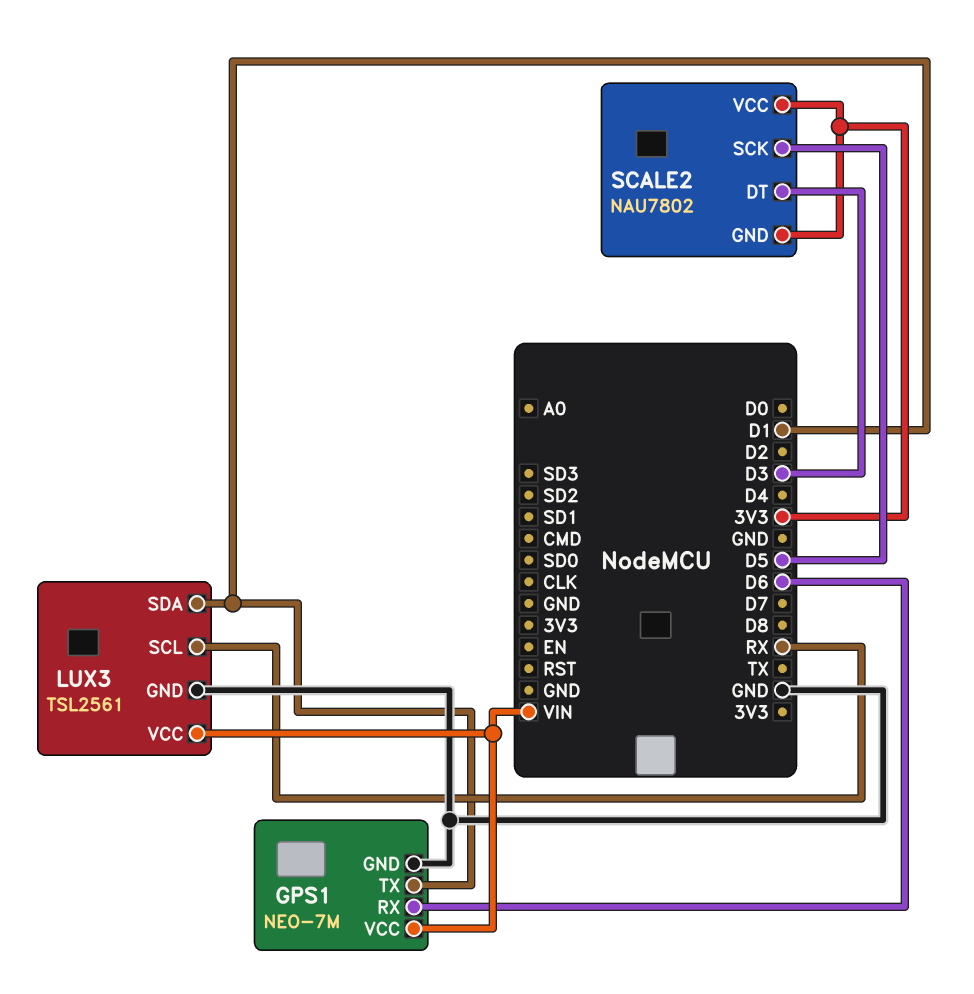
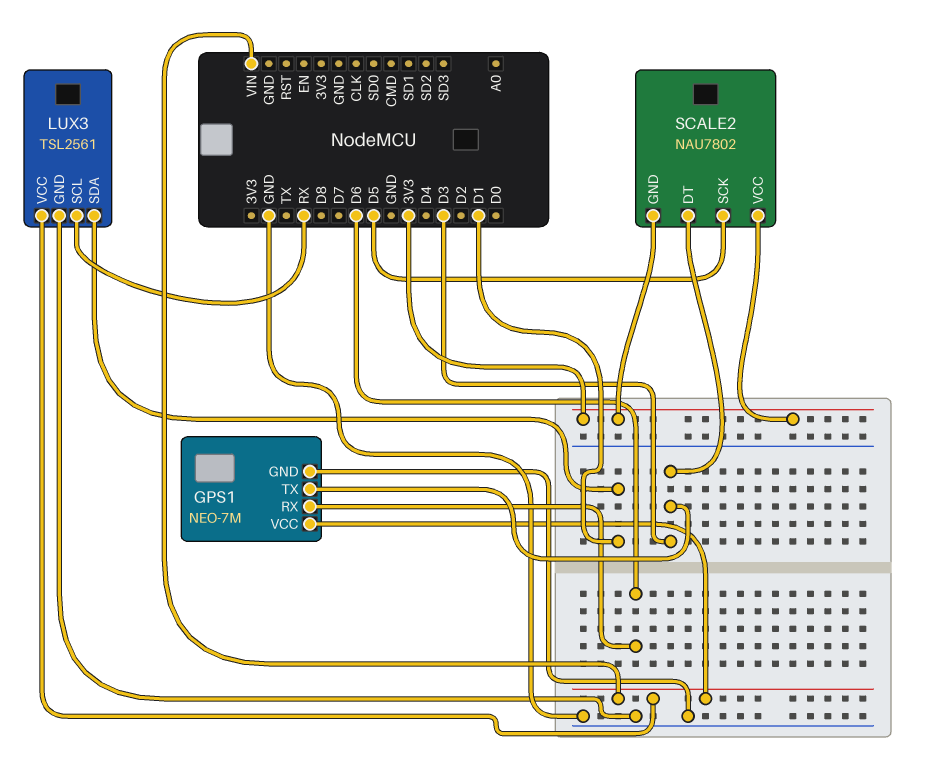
GPS1 pin TX: D1 -> D3

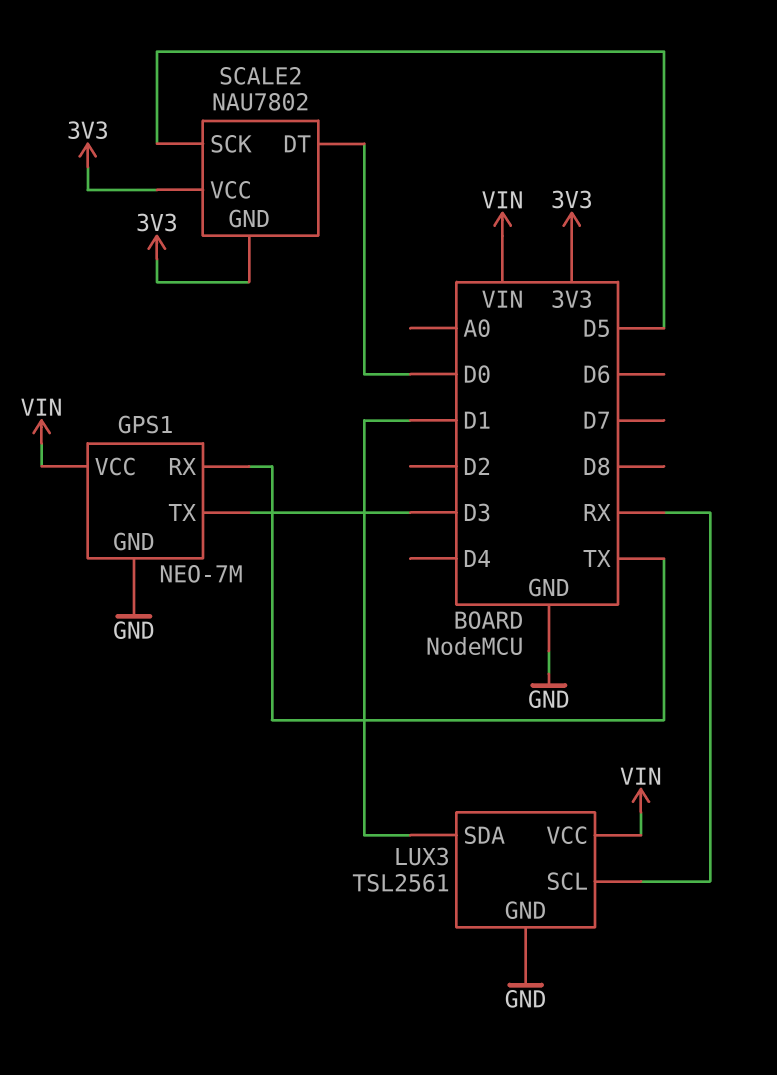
GPS1 pin RX: D6 -> TX
SCALE2 pin DT: D3 -> D0

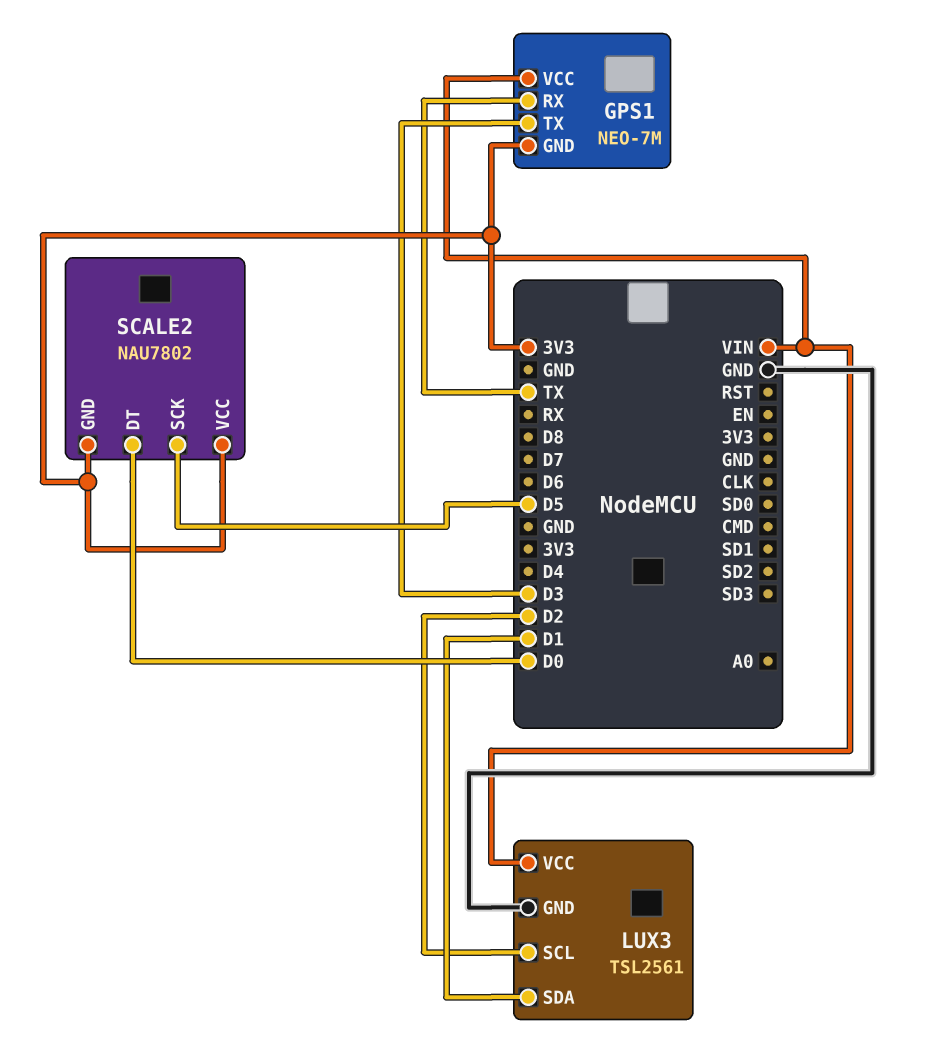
GPS1 pin GND: GND -> 3V3
LUX3 pin SCL: RX -> D2

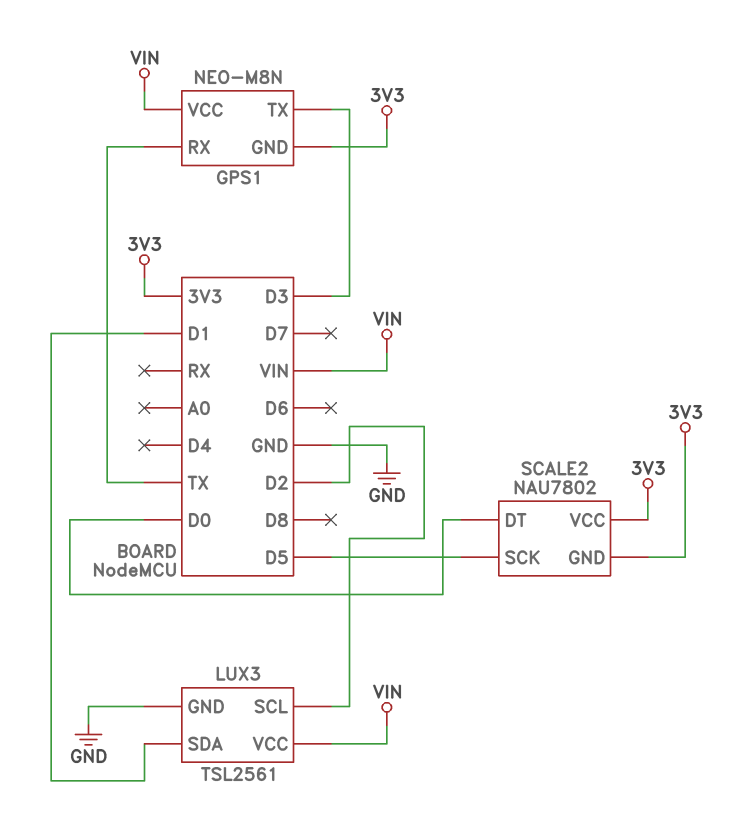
GPS1: NEO-7M -> NEO-M8N

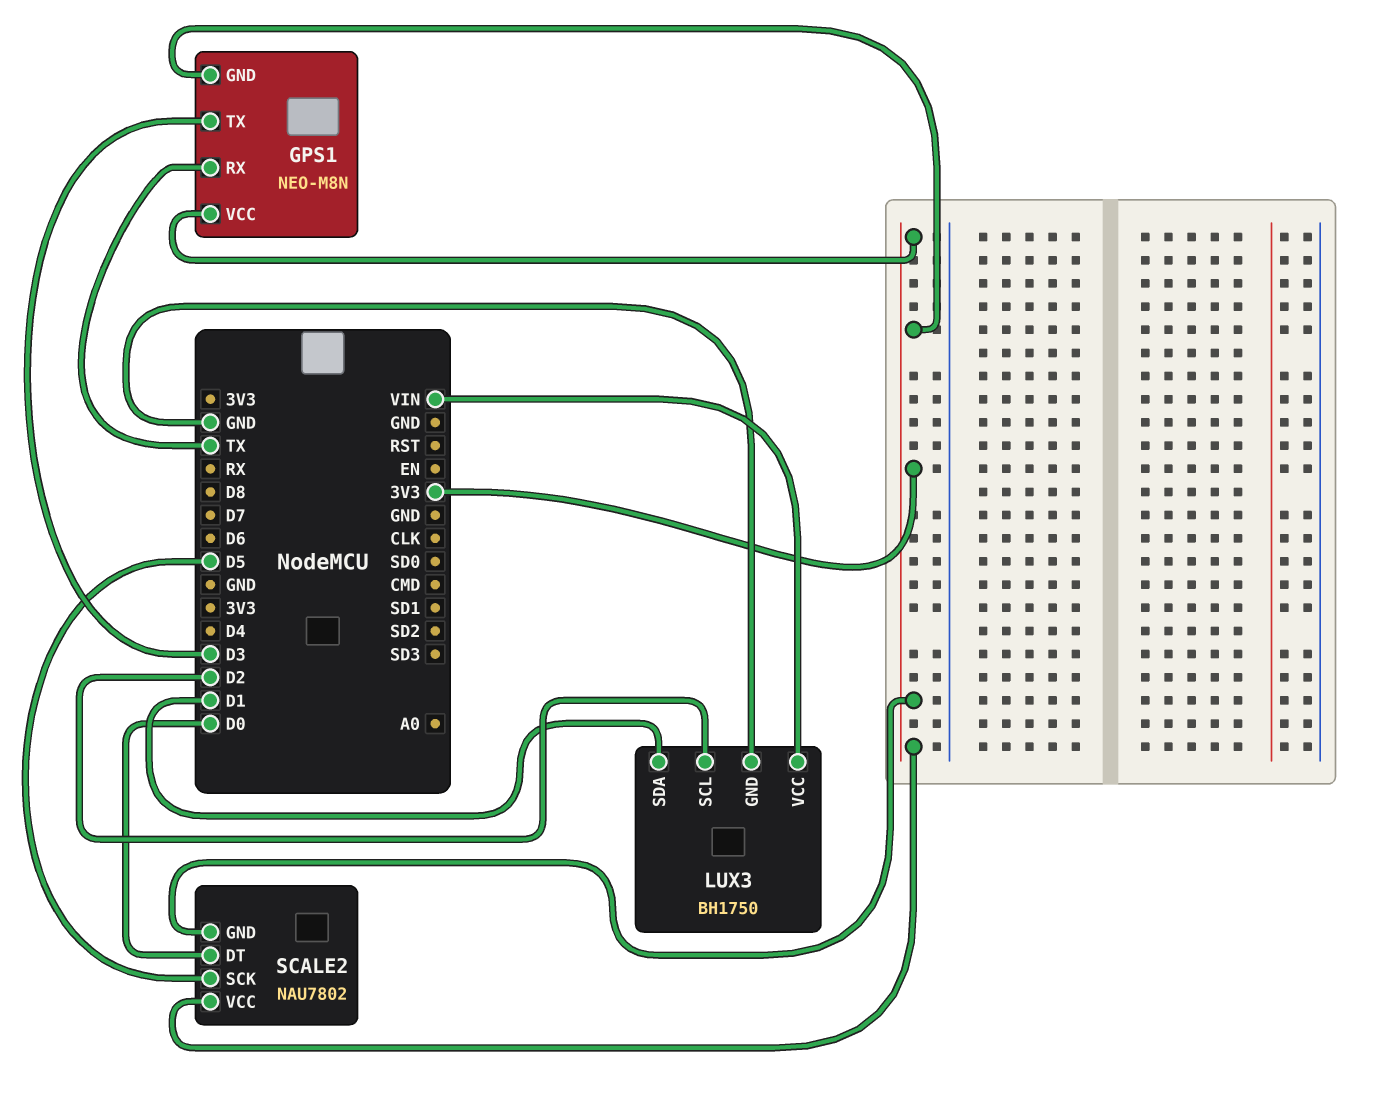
GPS1 pin VCC: VIN -> 3V3
LUX3: TSL2561 -> BH1750

